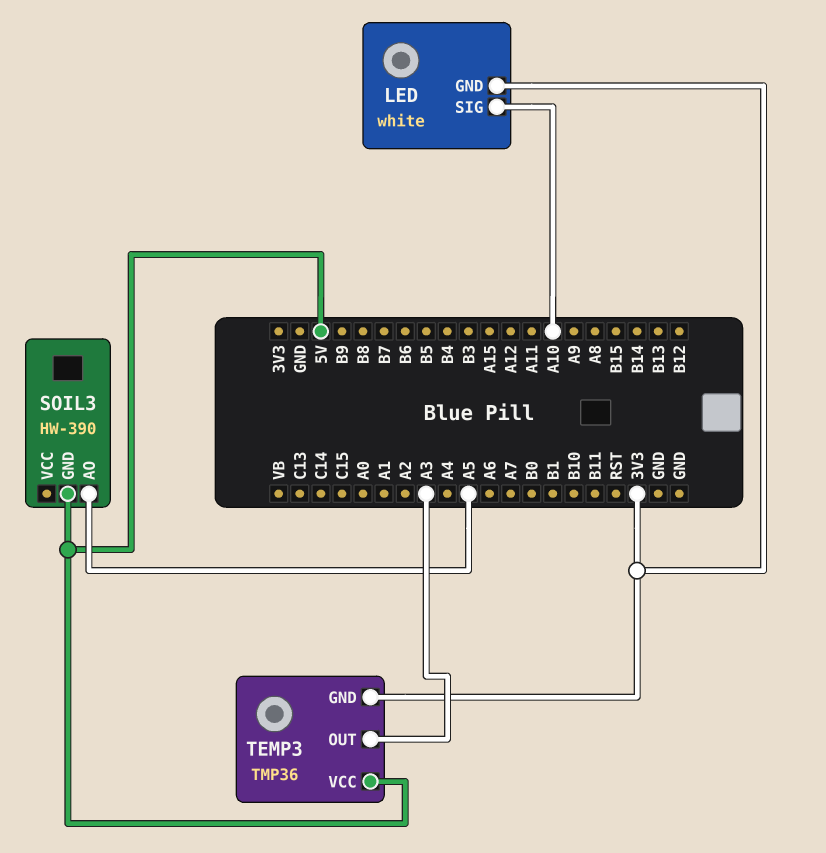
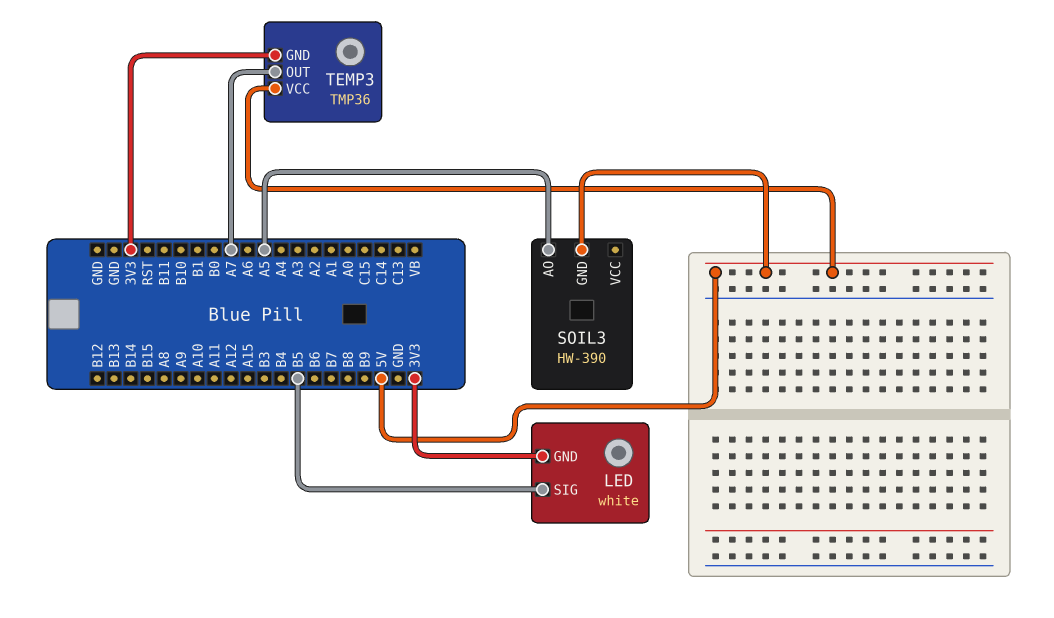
LED pin SIG: A10 -> B5
TEMP3 pin OUT: A3 -> A7

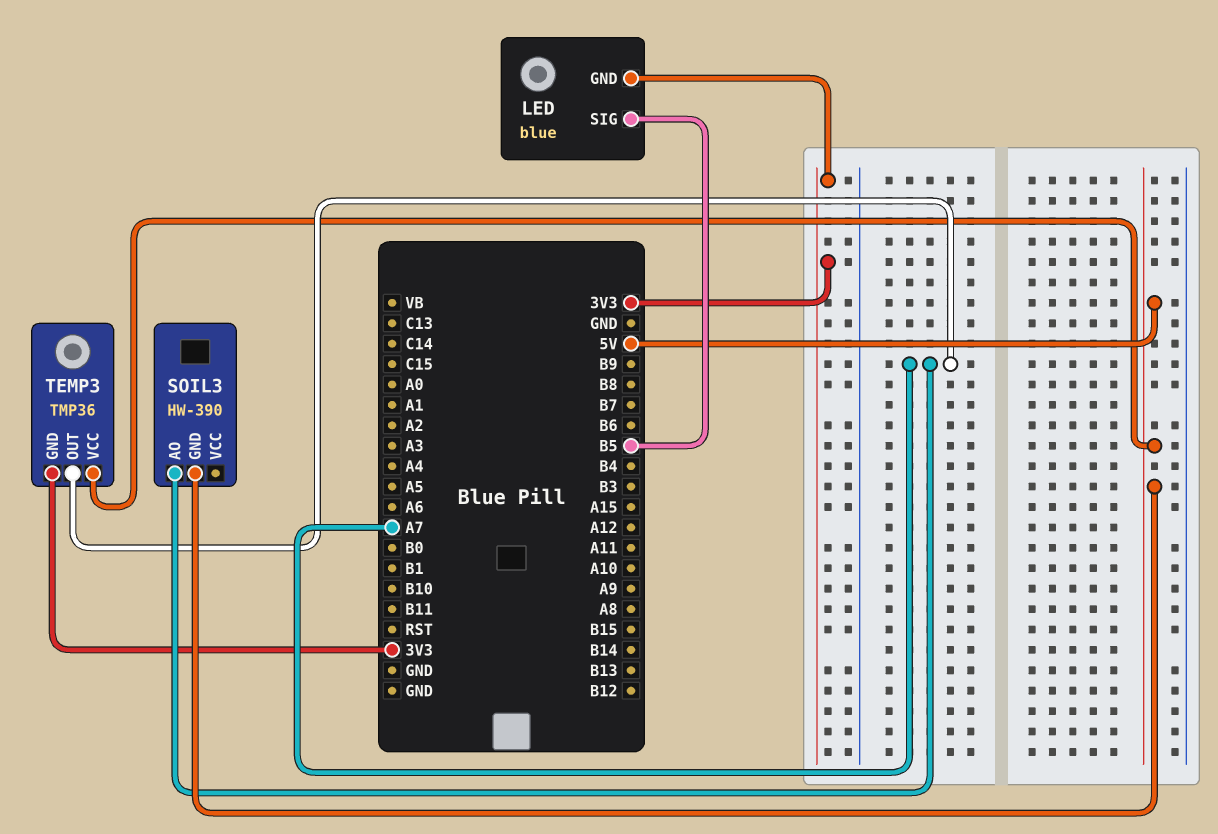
LED: white -> blue
SOIL3 pin AO: A5 -> A7

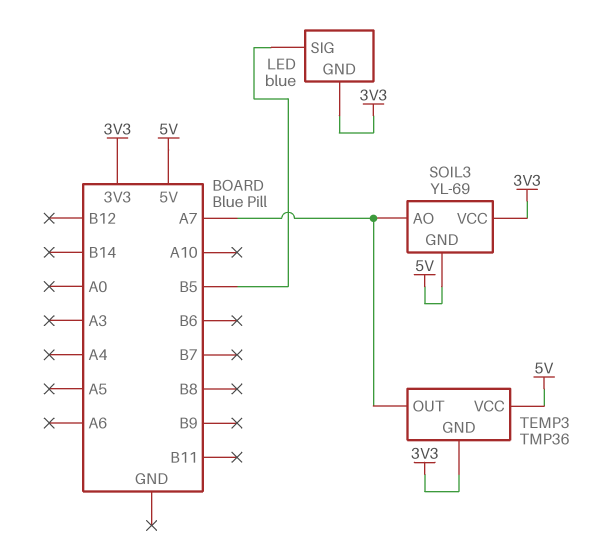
SOIL3: HW-390 -> YL-69
SOIL3 pin VCC: none -> 3V3

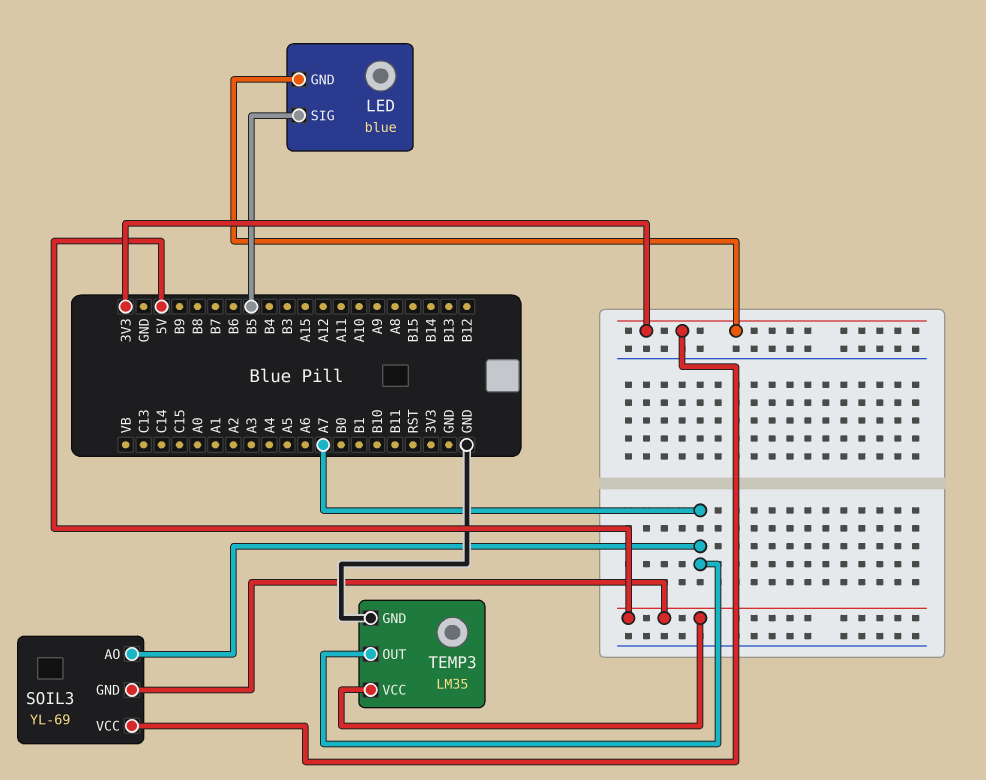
TEMP3: TMP36 -> LM35
TEMP3 pin GND: 3V3 -> GND

